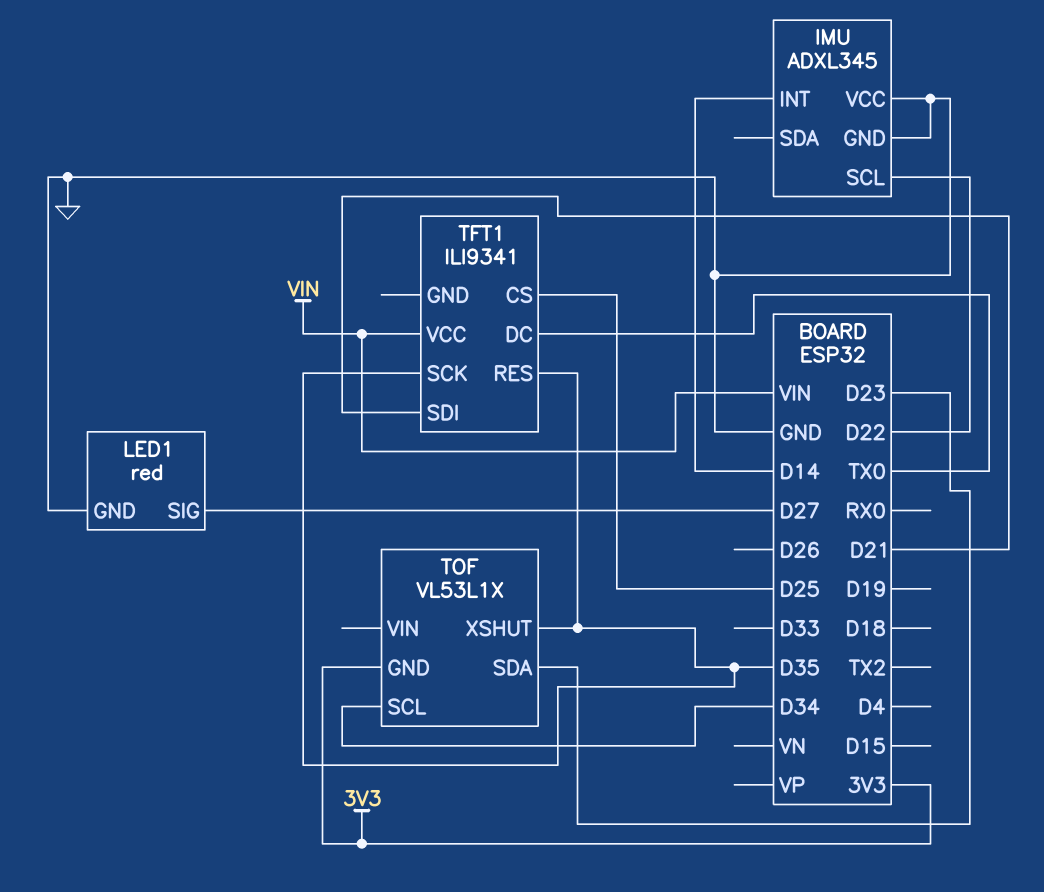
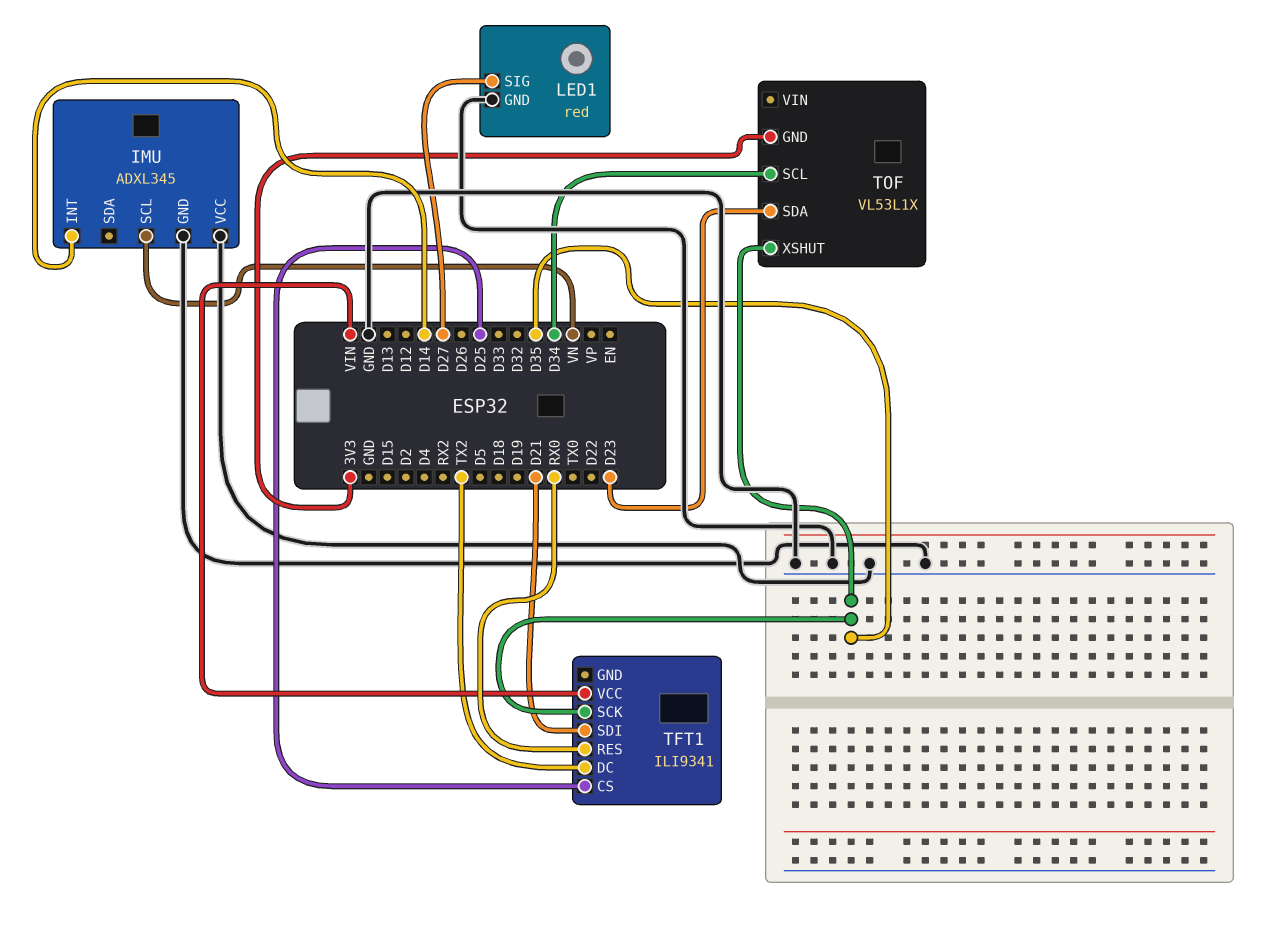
IMU pin SCL: D22 -> VN
TFT1 pin DC: TX0 -> TX2
TFT1 pin RES: D35 -> RX0

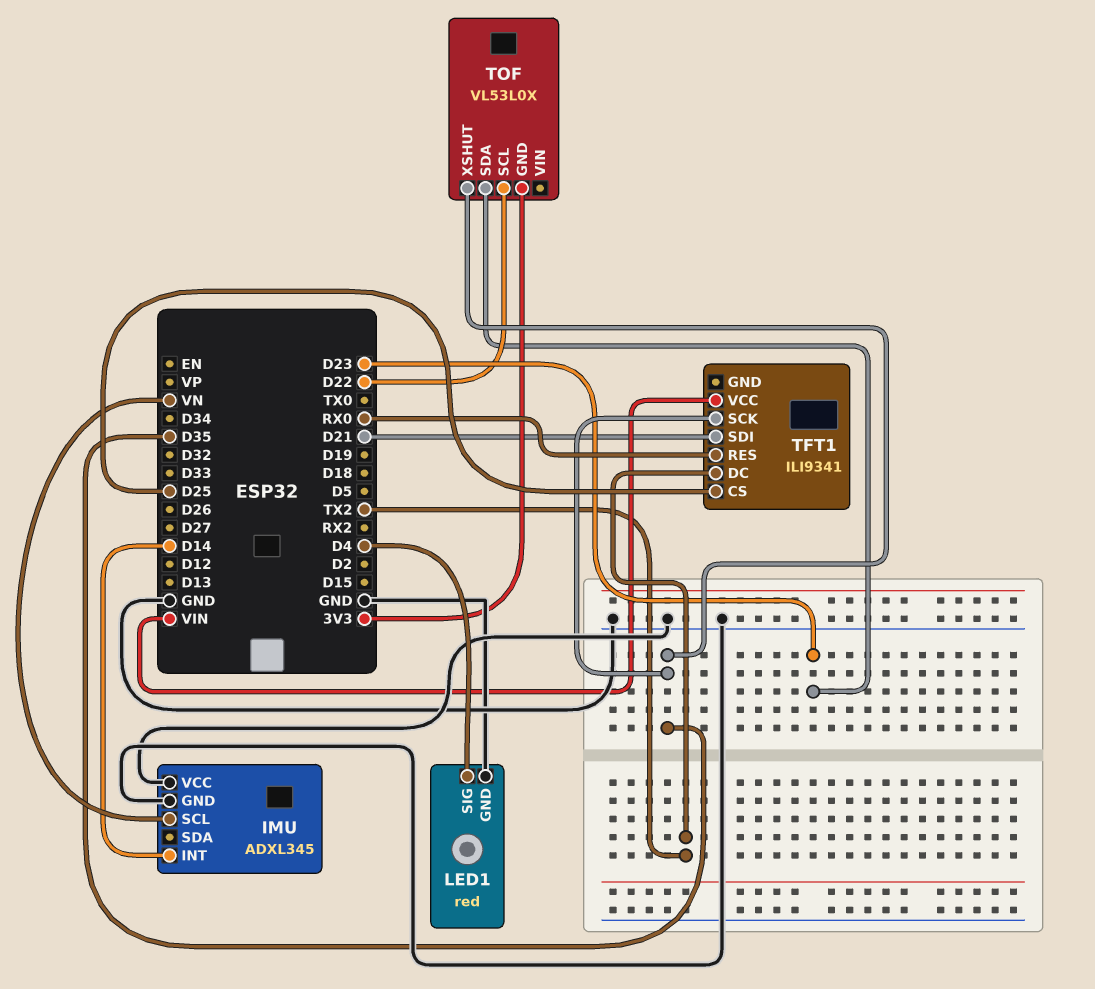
LED1 pin SIG: D27 -> D4
TOF: VL53L1X -> VL53L0X
TOF pin SCL: D34 -> D22

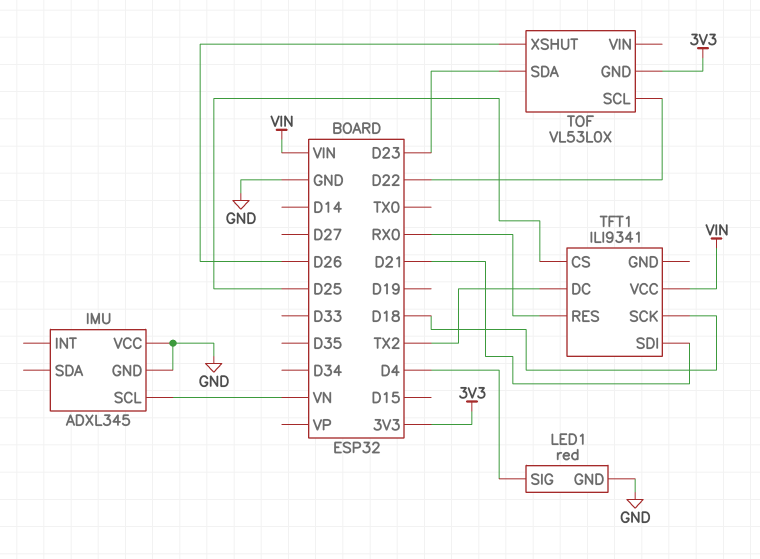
IMU pin INT: D14 -> none
TFT1 pin SCK: D35 -> D18
TOF pin XSHUT: D35 -> D26

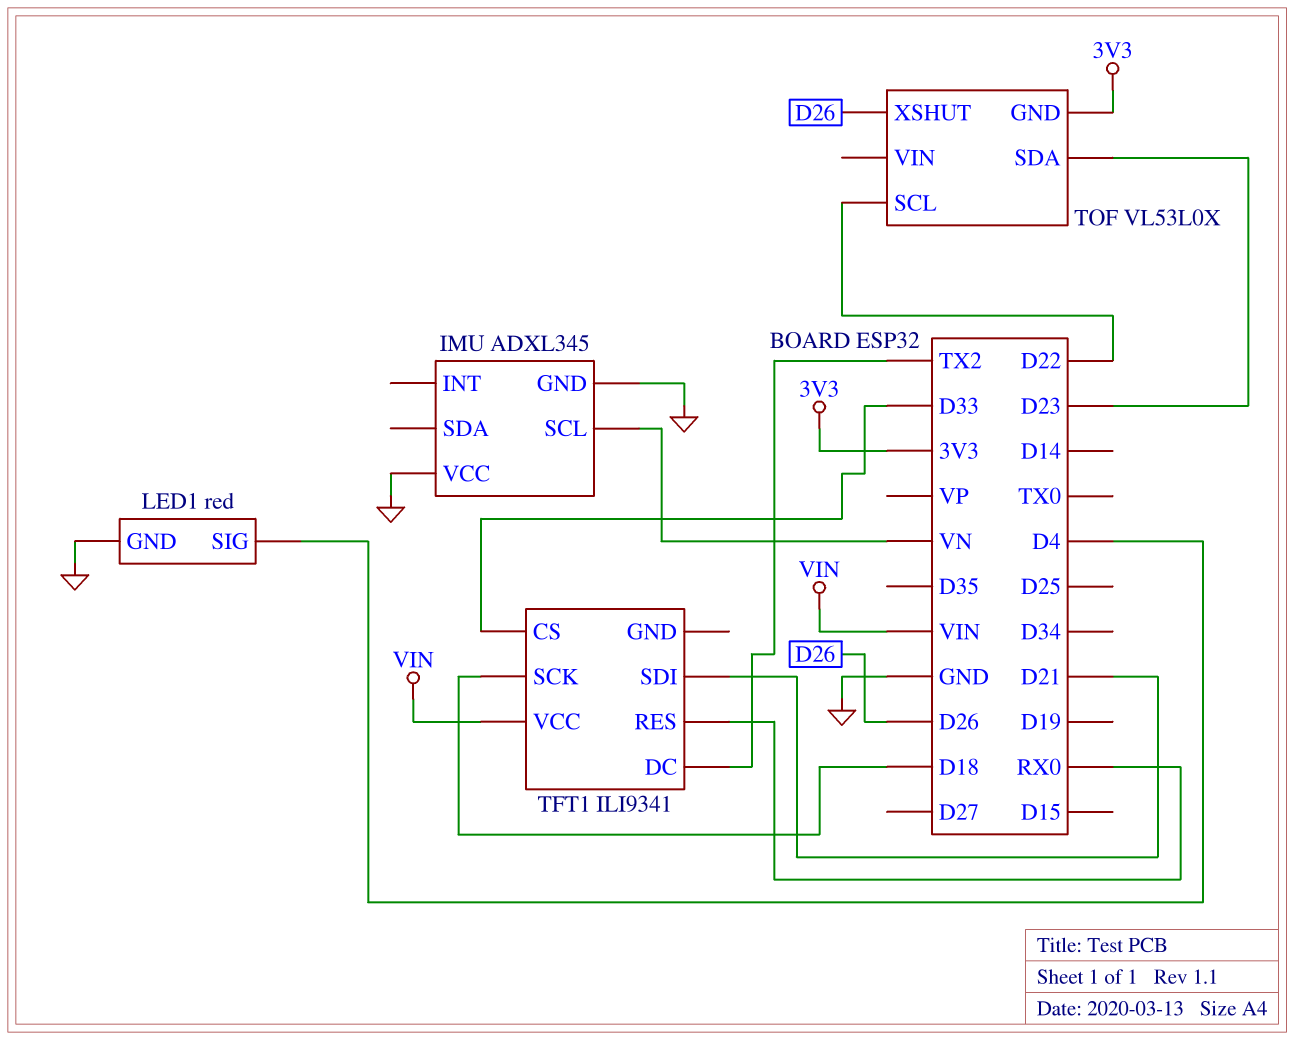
TFT1 pin CS: D25 -> D33

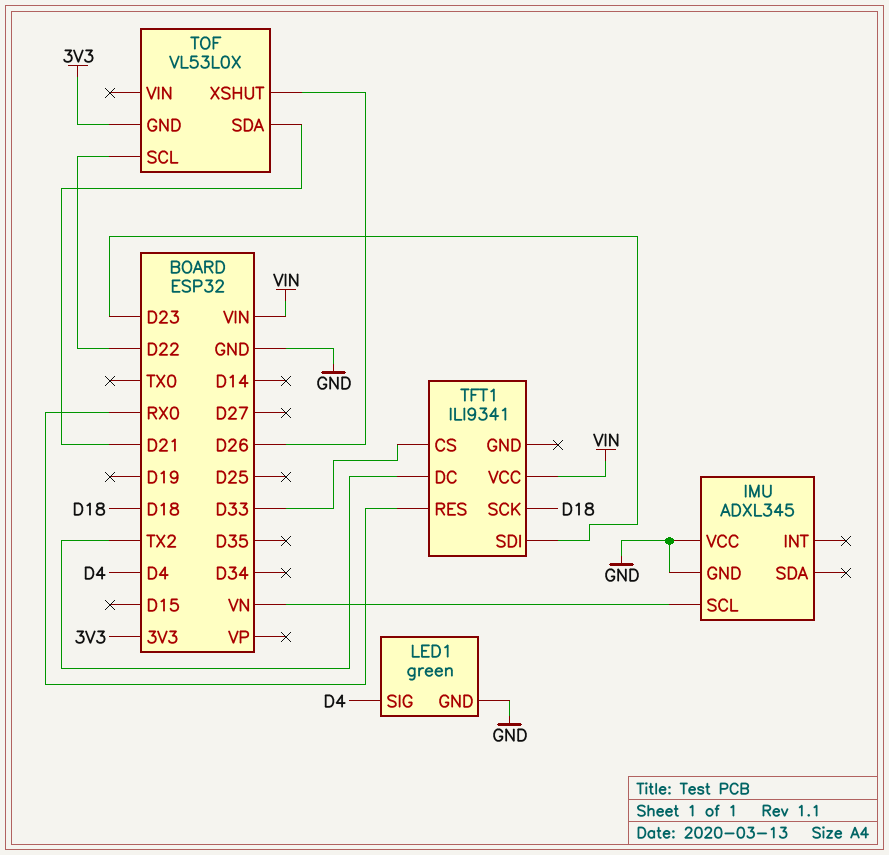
LED1: red -> green
TFT1 pin SDI: D21 -> D23
TOF pin SDA: D23 -> D21

